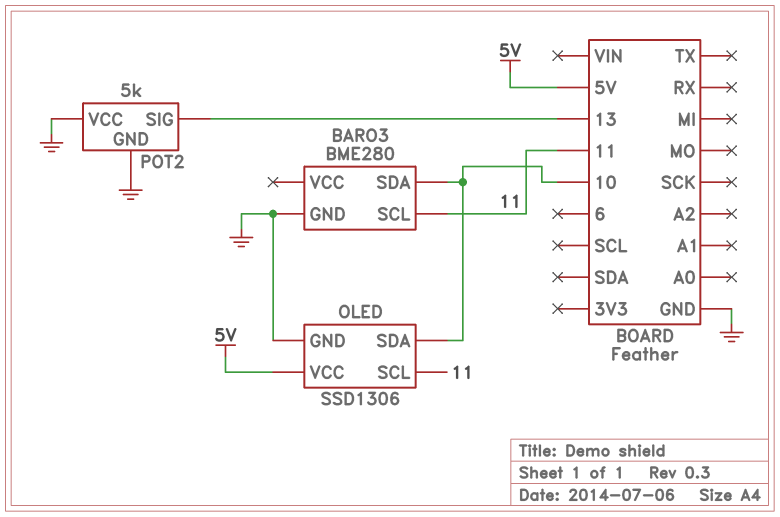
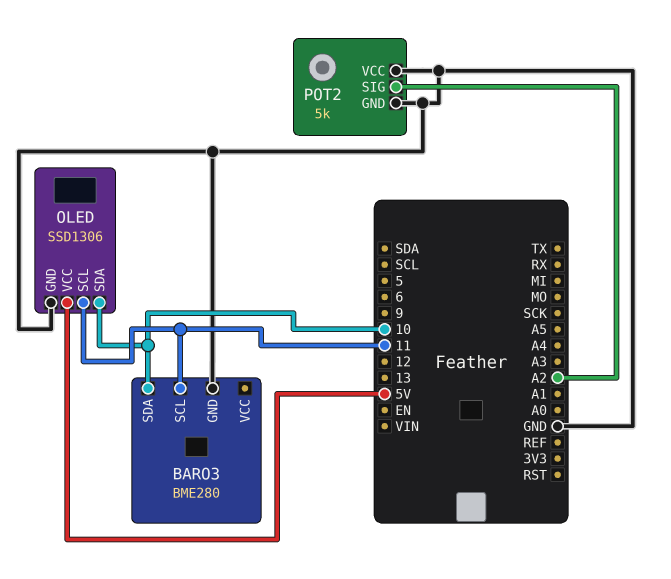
POT2 pin SIG: 13 -> A2

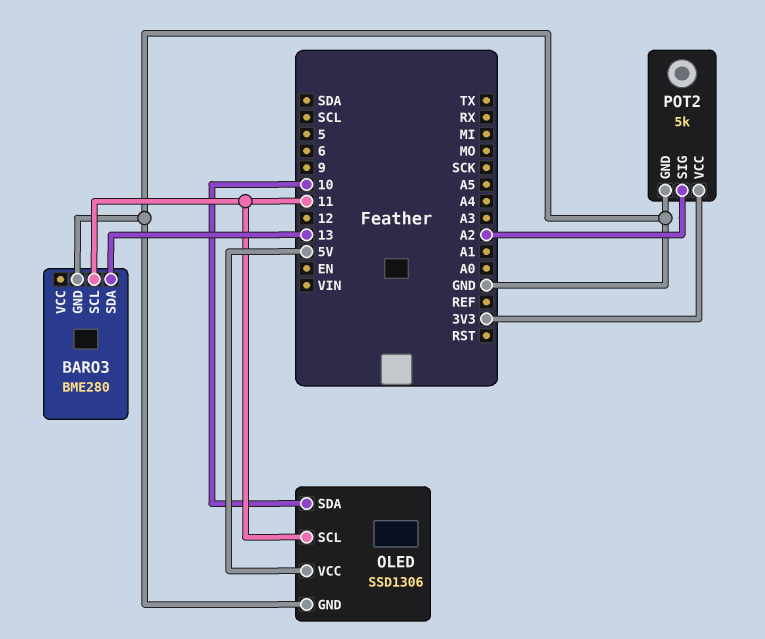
BARO3 pin SDA: 10 -> 13
POT2 pin VCC: GND -> 3V3

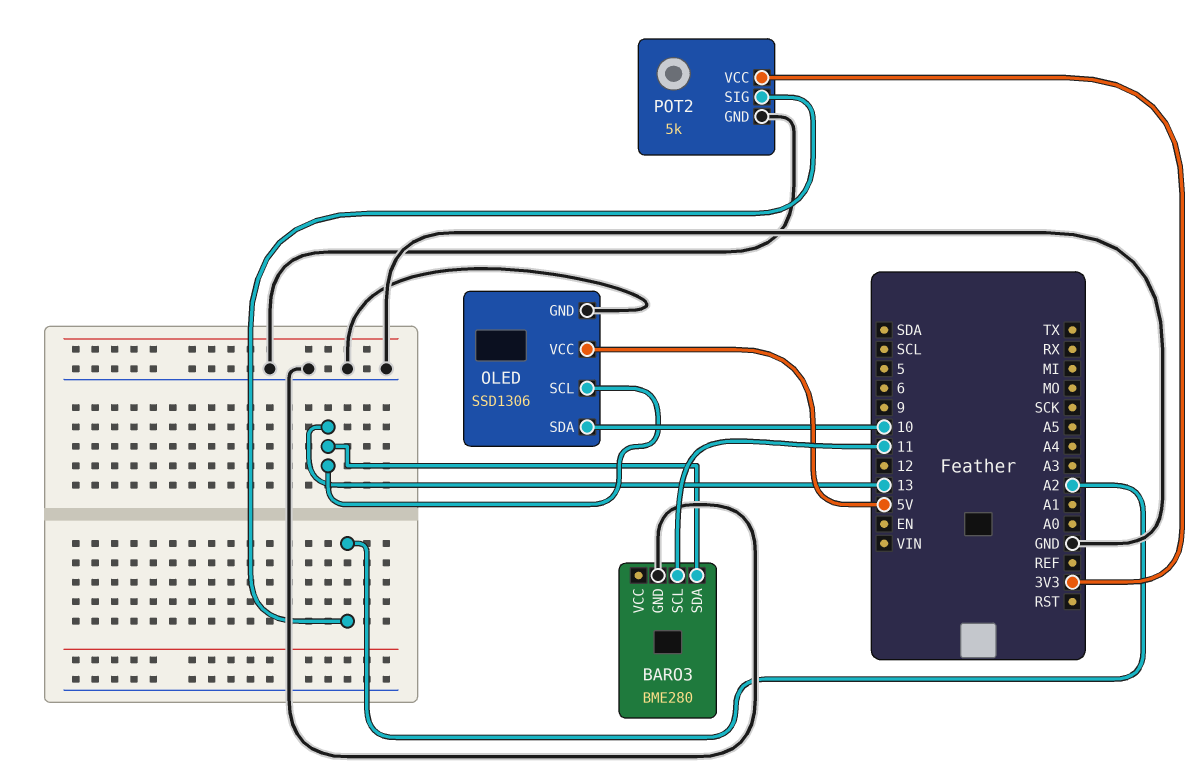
OLED pin SCL: 11 -> 13

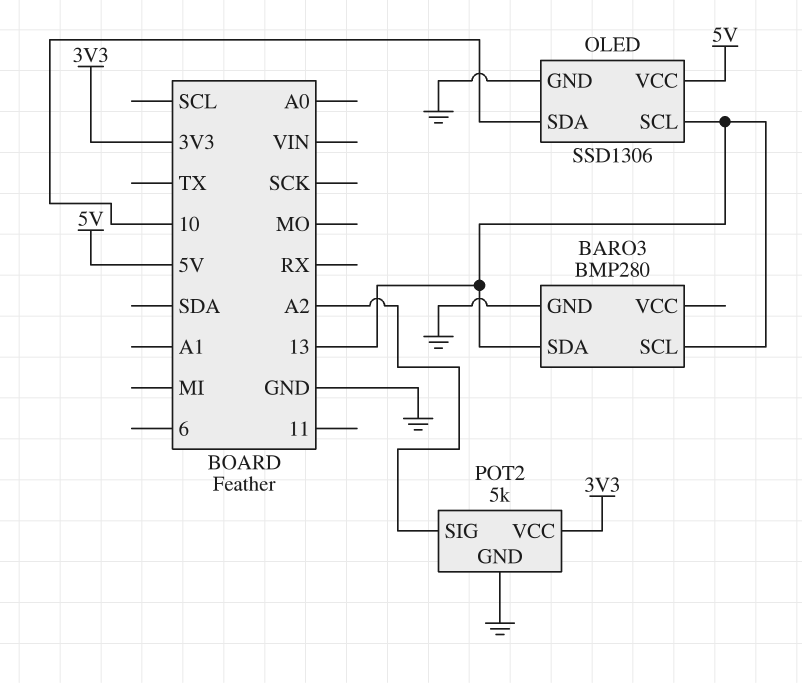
BARO3: BME280 -> BMP280
BARO3 pin SCL: 11 -> 13

